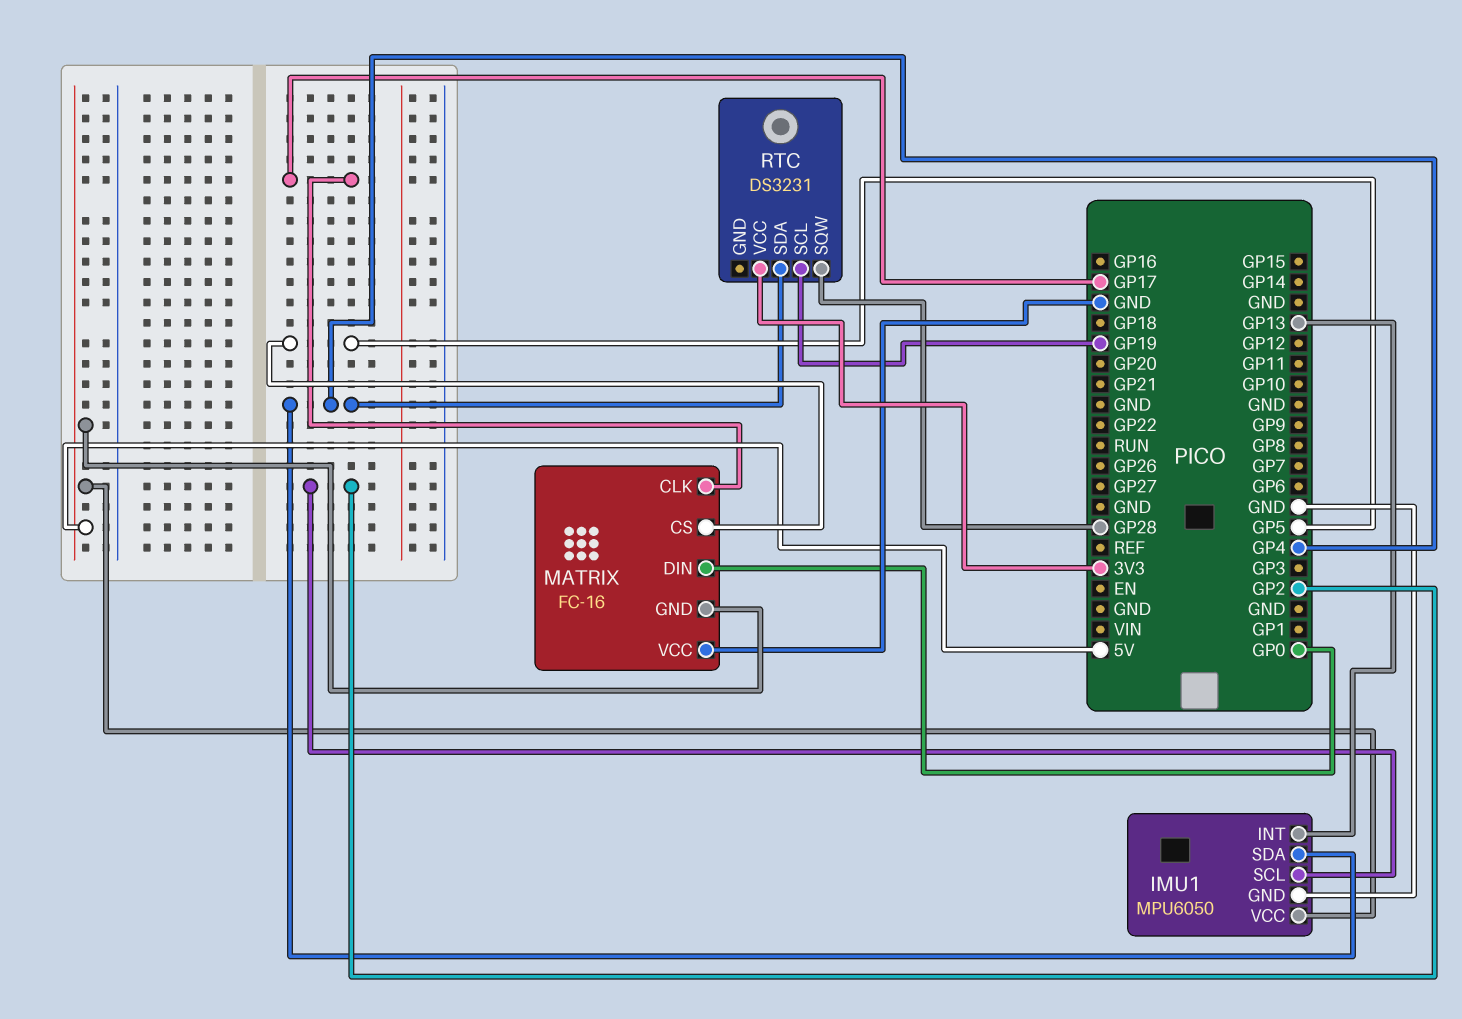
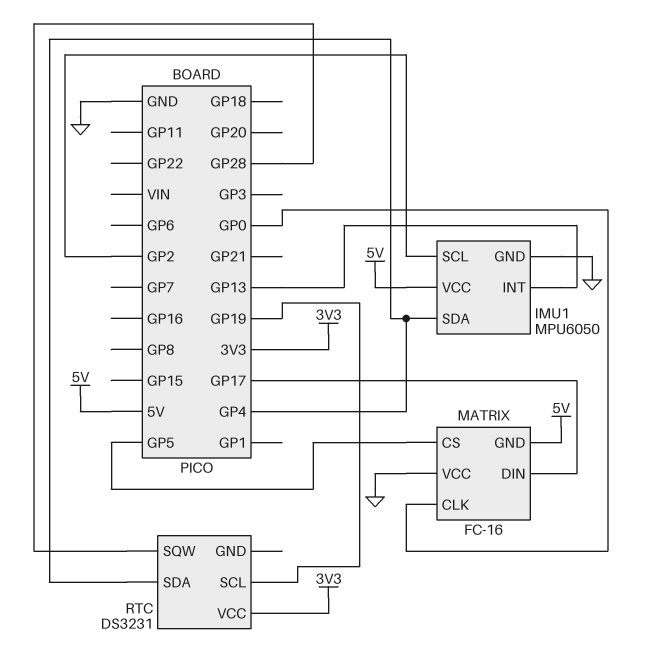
MATRIX pin CLK: GP17 -> GP0
MATRIX pin DIN: GP0 -> GP17

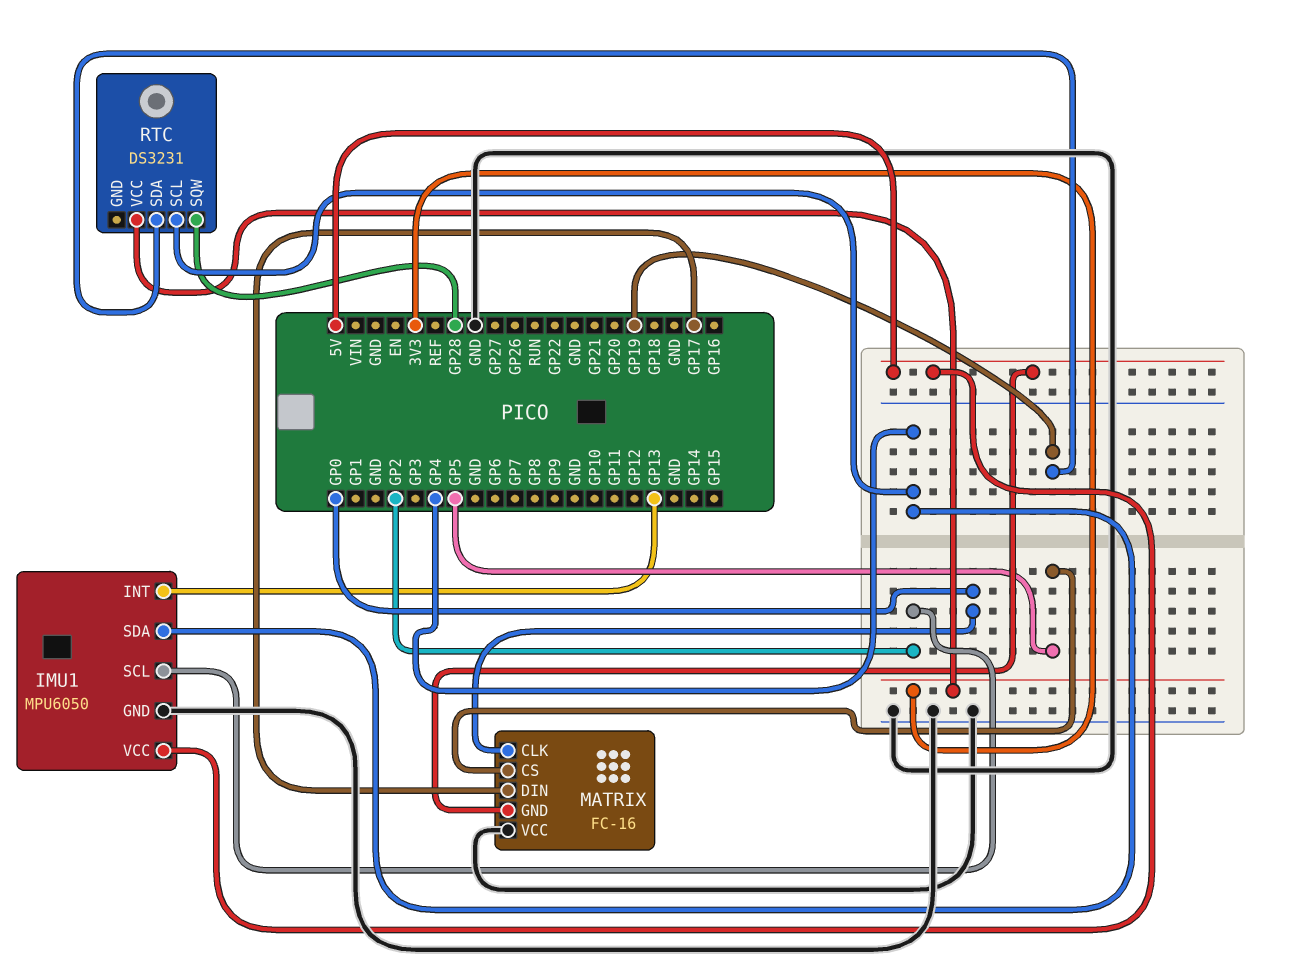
RTC pin SCL: GP19 -> GP4
RTC pin SDA: GP4 -> GP19

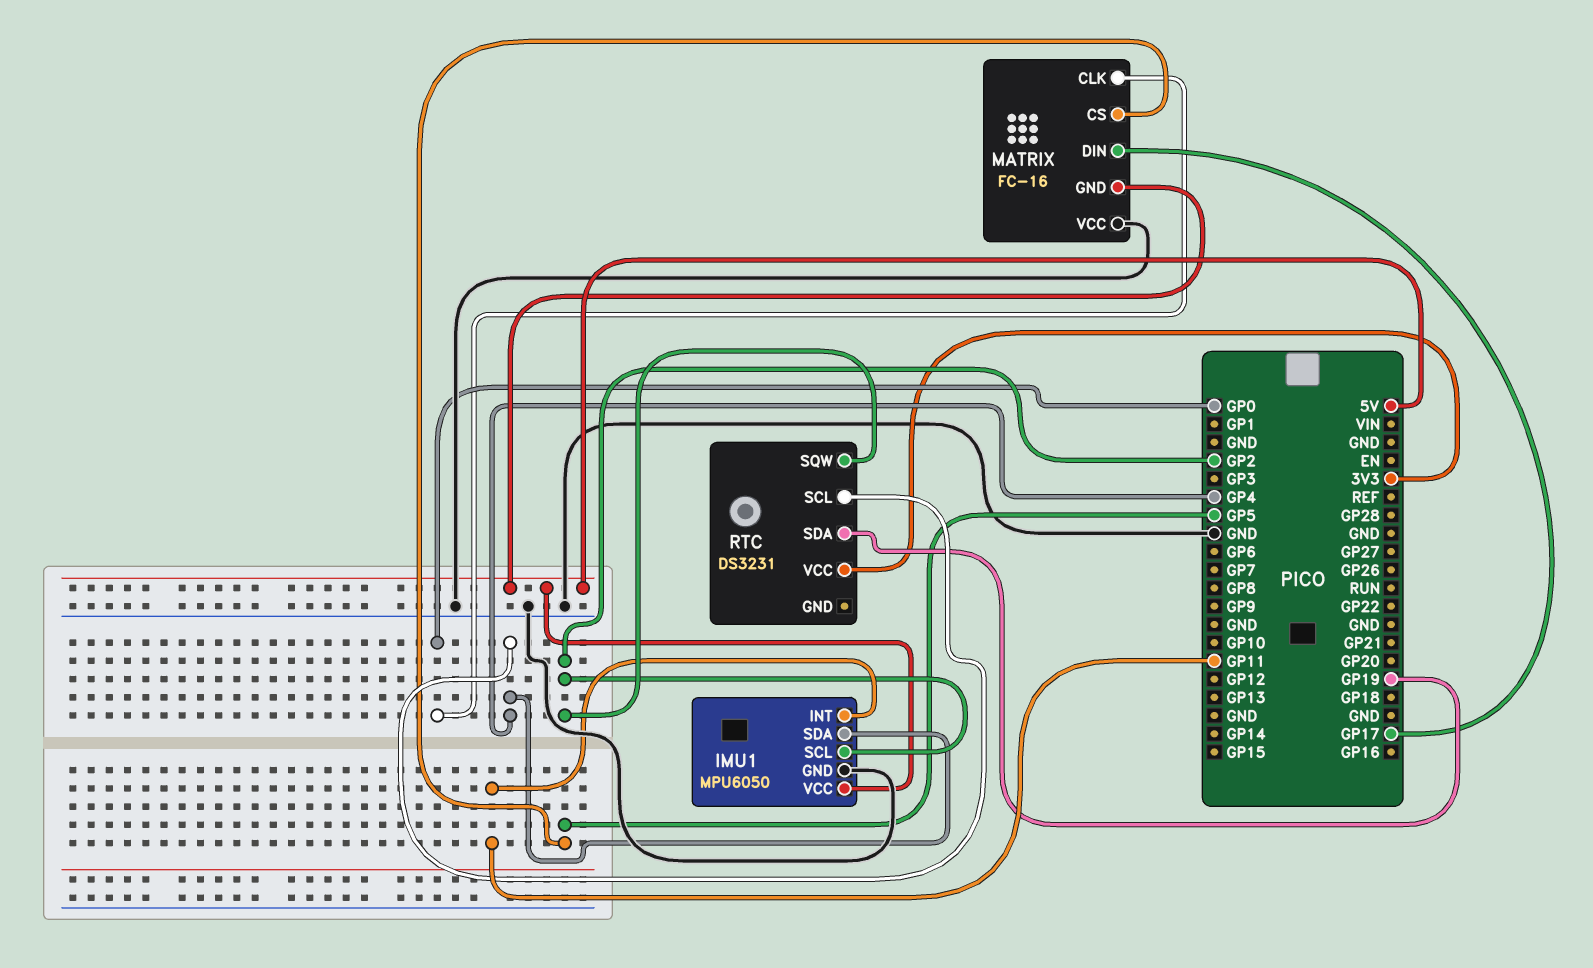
IMU1 pin INT: GP13 -> GP11
RTC pin SQW: GP28 -> GP2

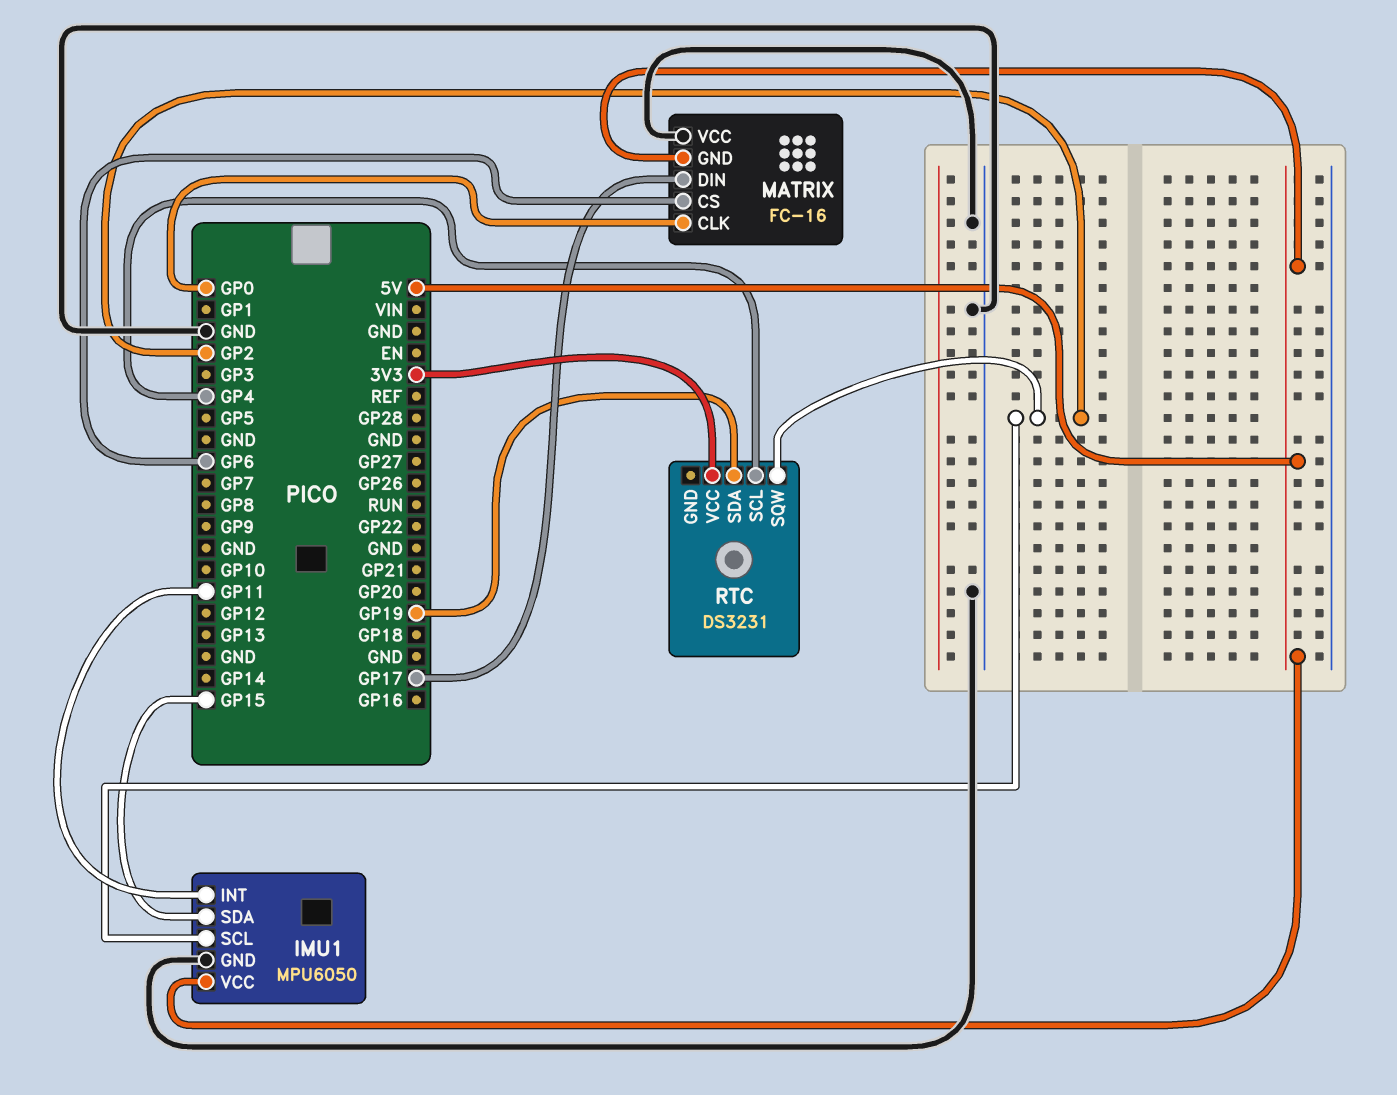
IMU1 pin SDA: GP4 -> GP15
MATRIX pin CS: GP5 -> GP6

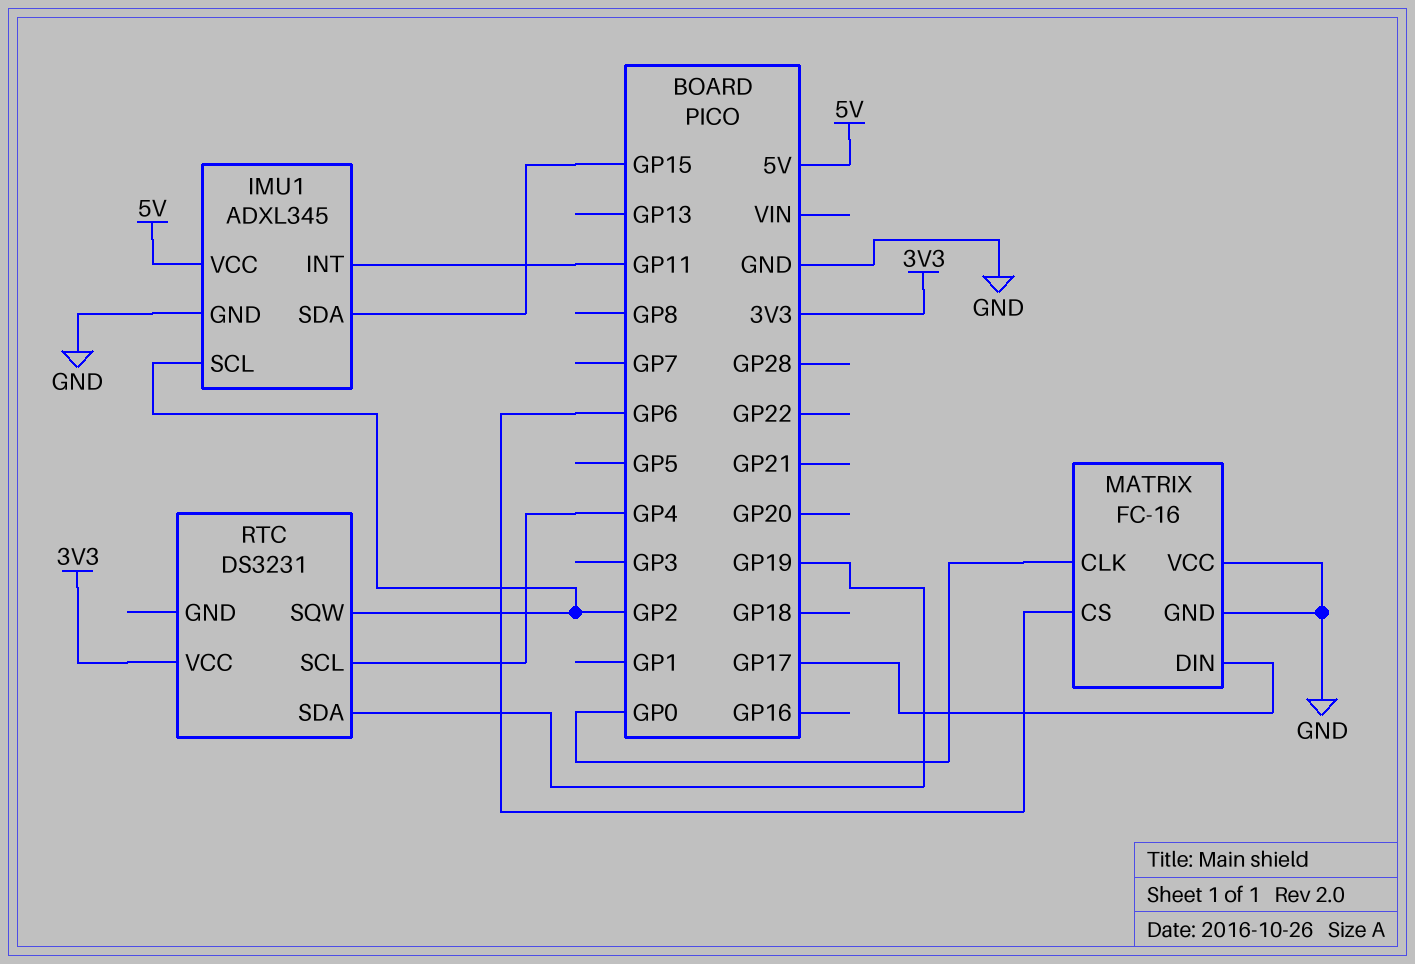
IMU1: MPU6050 -> ADXL345
MATRIX pin GND: 5V -> GND

